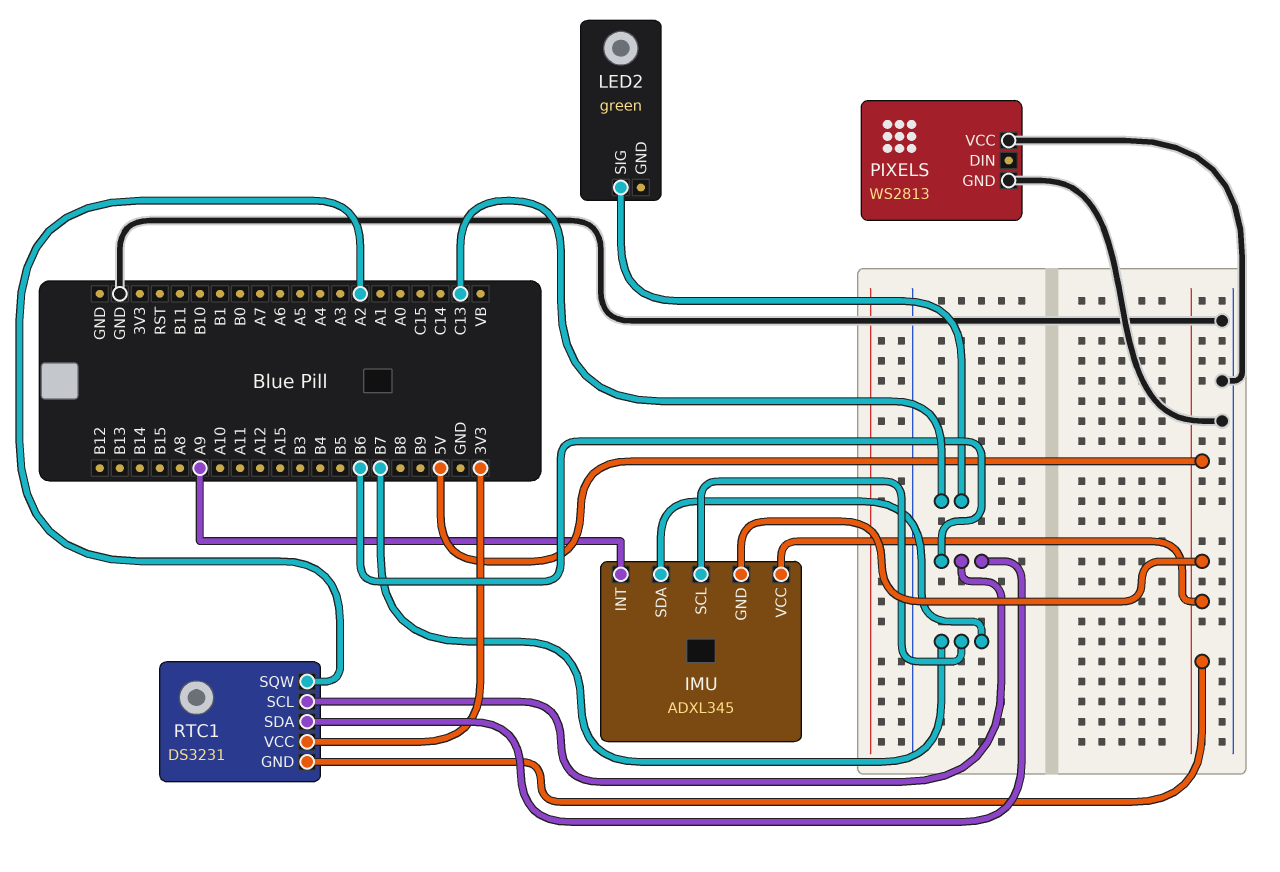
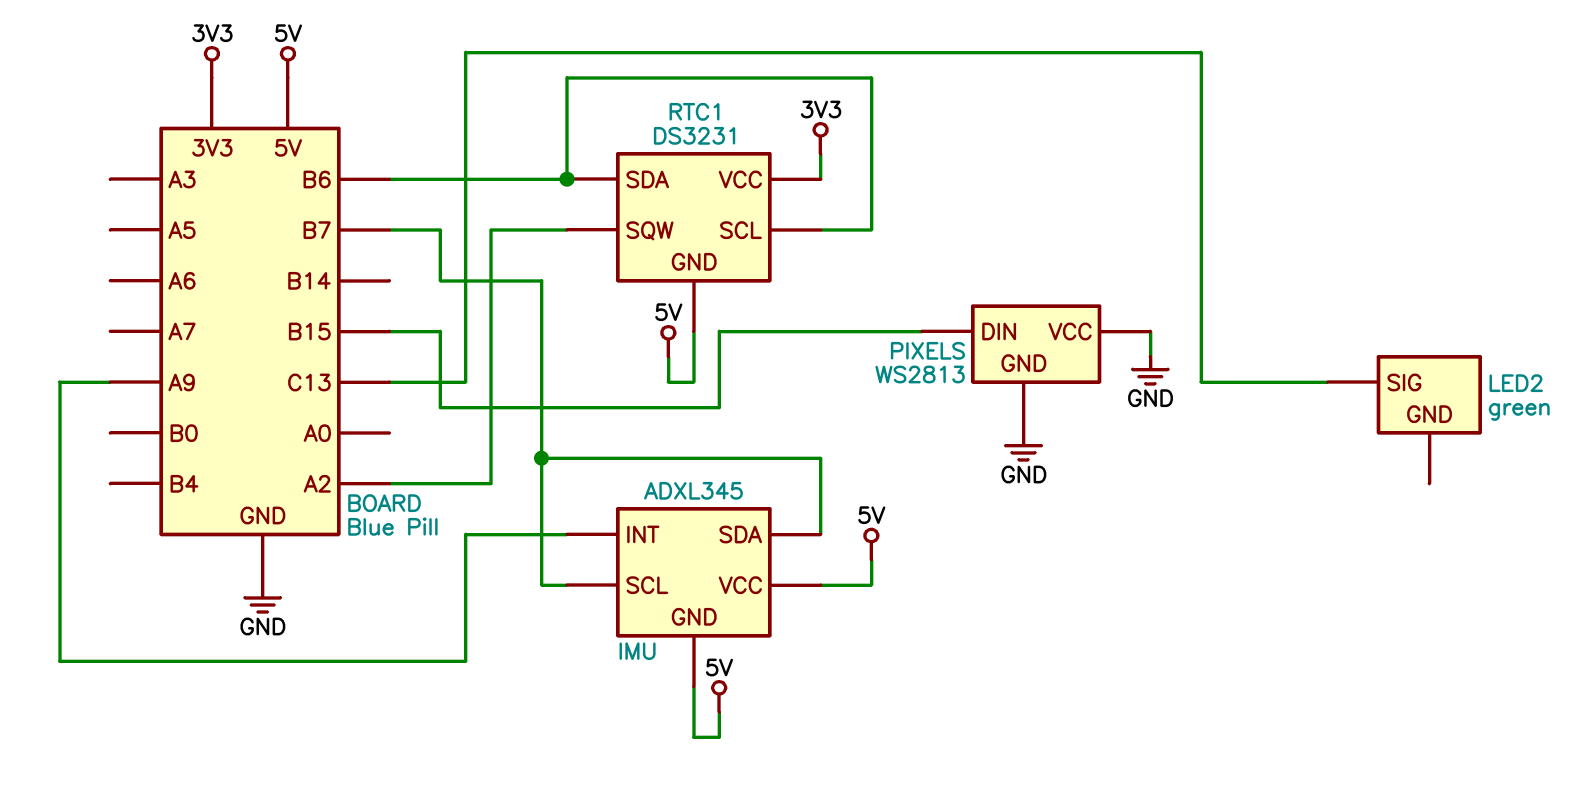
PIXELS pin DIN: none -> B15

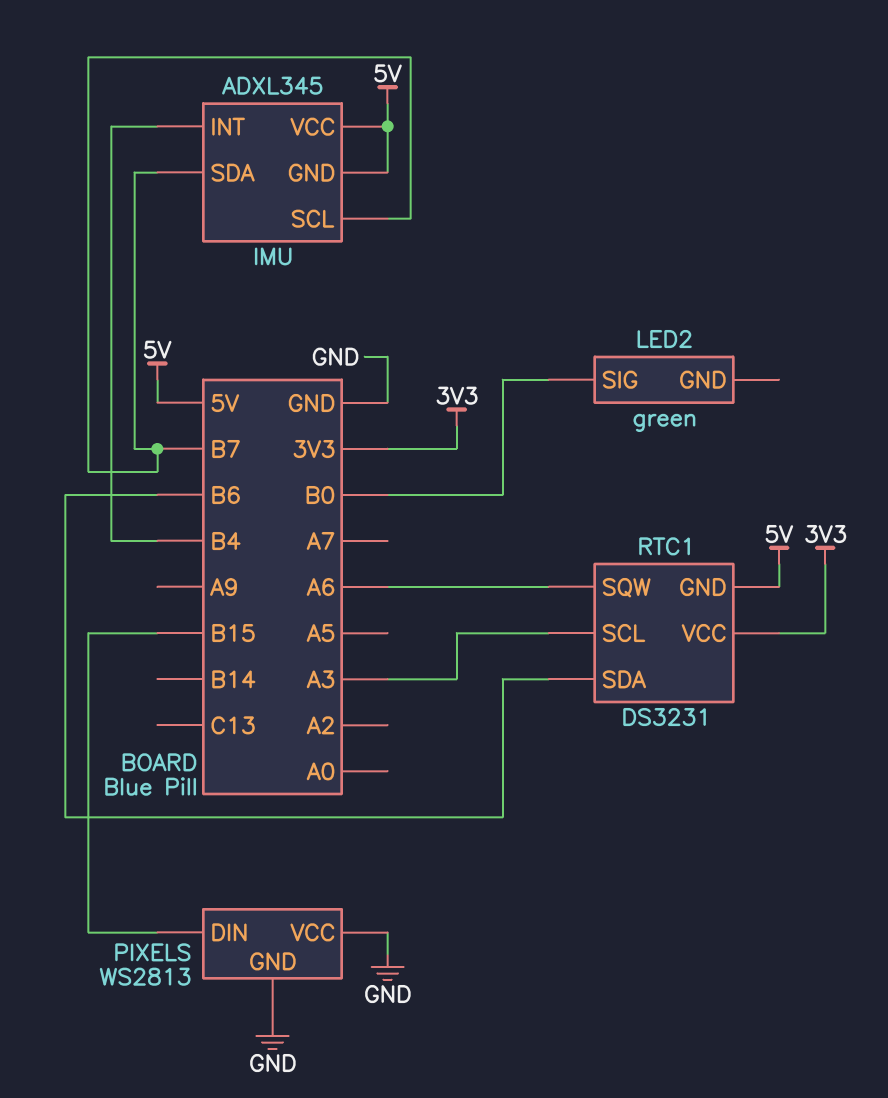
IMU pin INT: A9 -> B4
LED2 pin SIG: C13 -> B0
RTC1 pin SCL: B6 -> A3
RTC1 pin SQW: A2 -> A6

